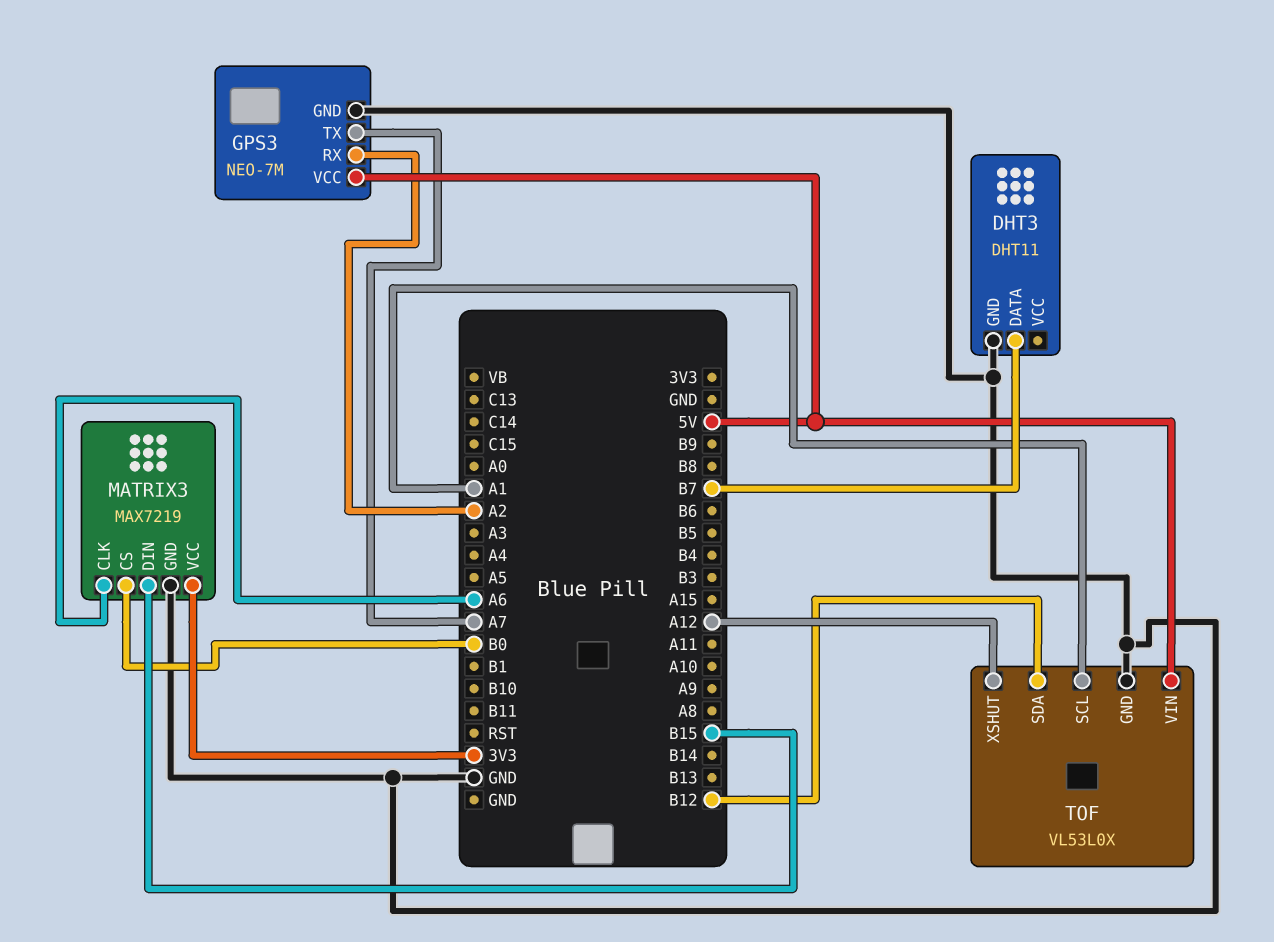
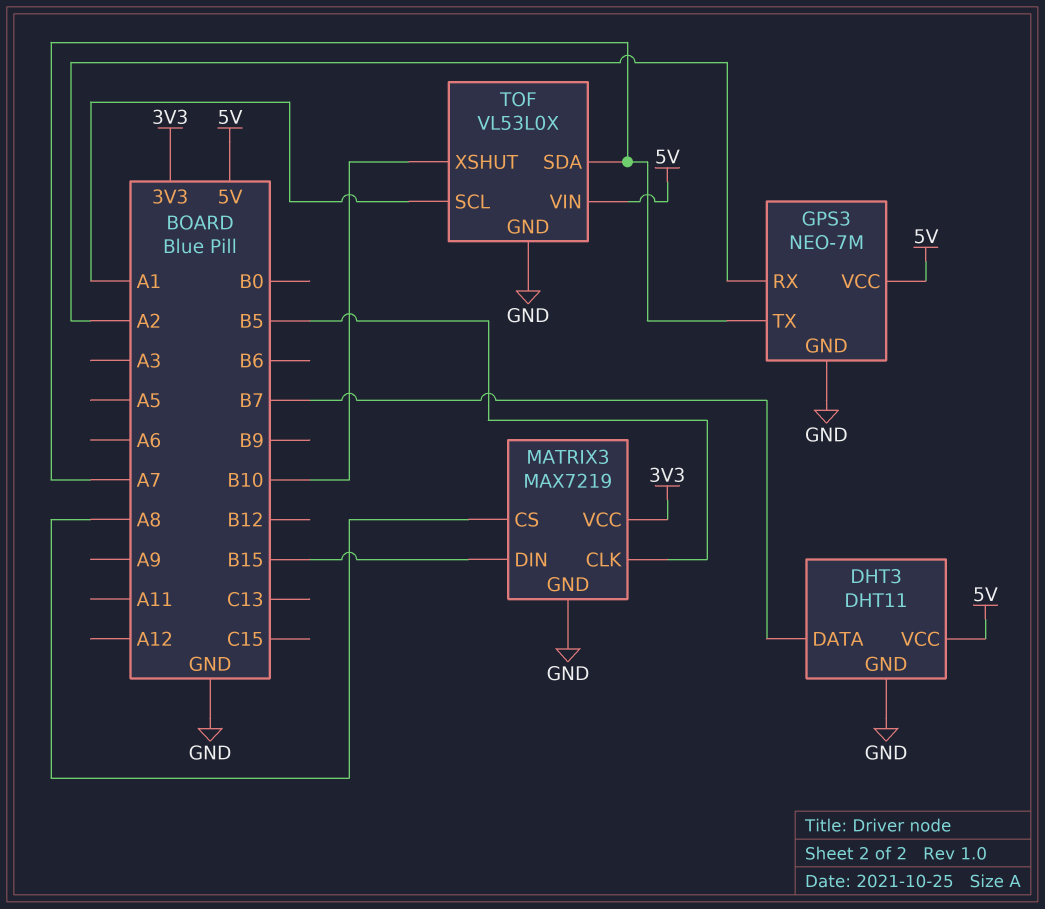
DHT3 pin VCC: none -> 5V
MATRIX3 pin CLK: A6 -> B5
MATRIX3 pin CS: B0 -> A8
TOF pin SDA: B12 -> A7
TOF pin XSHUT: A12 -> B10

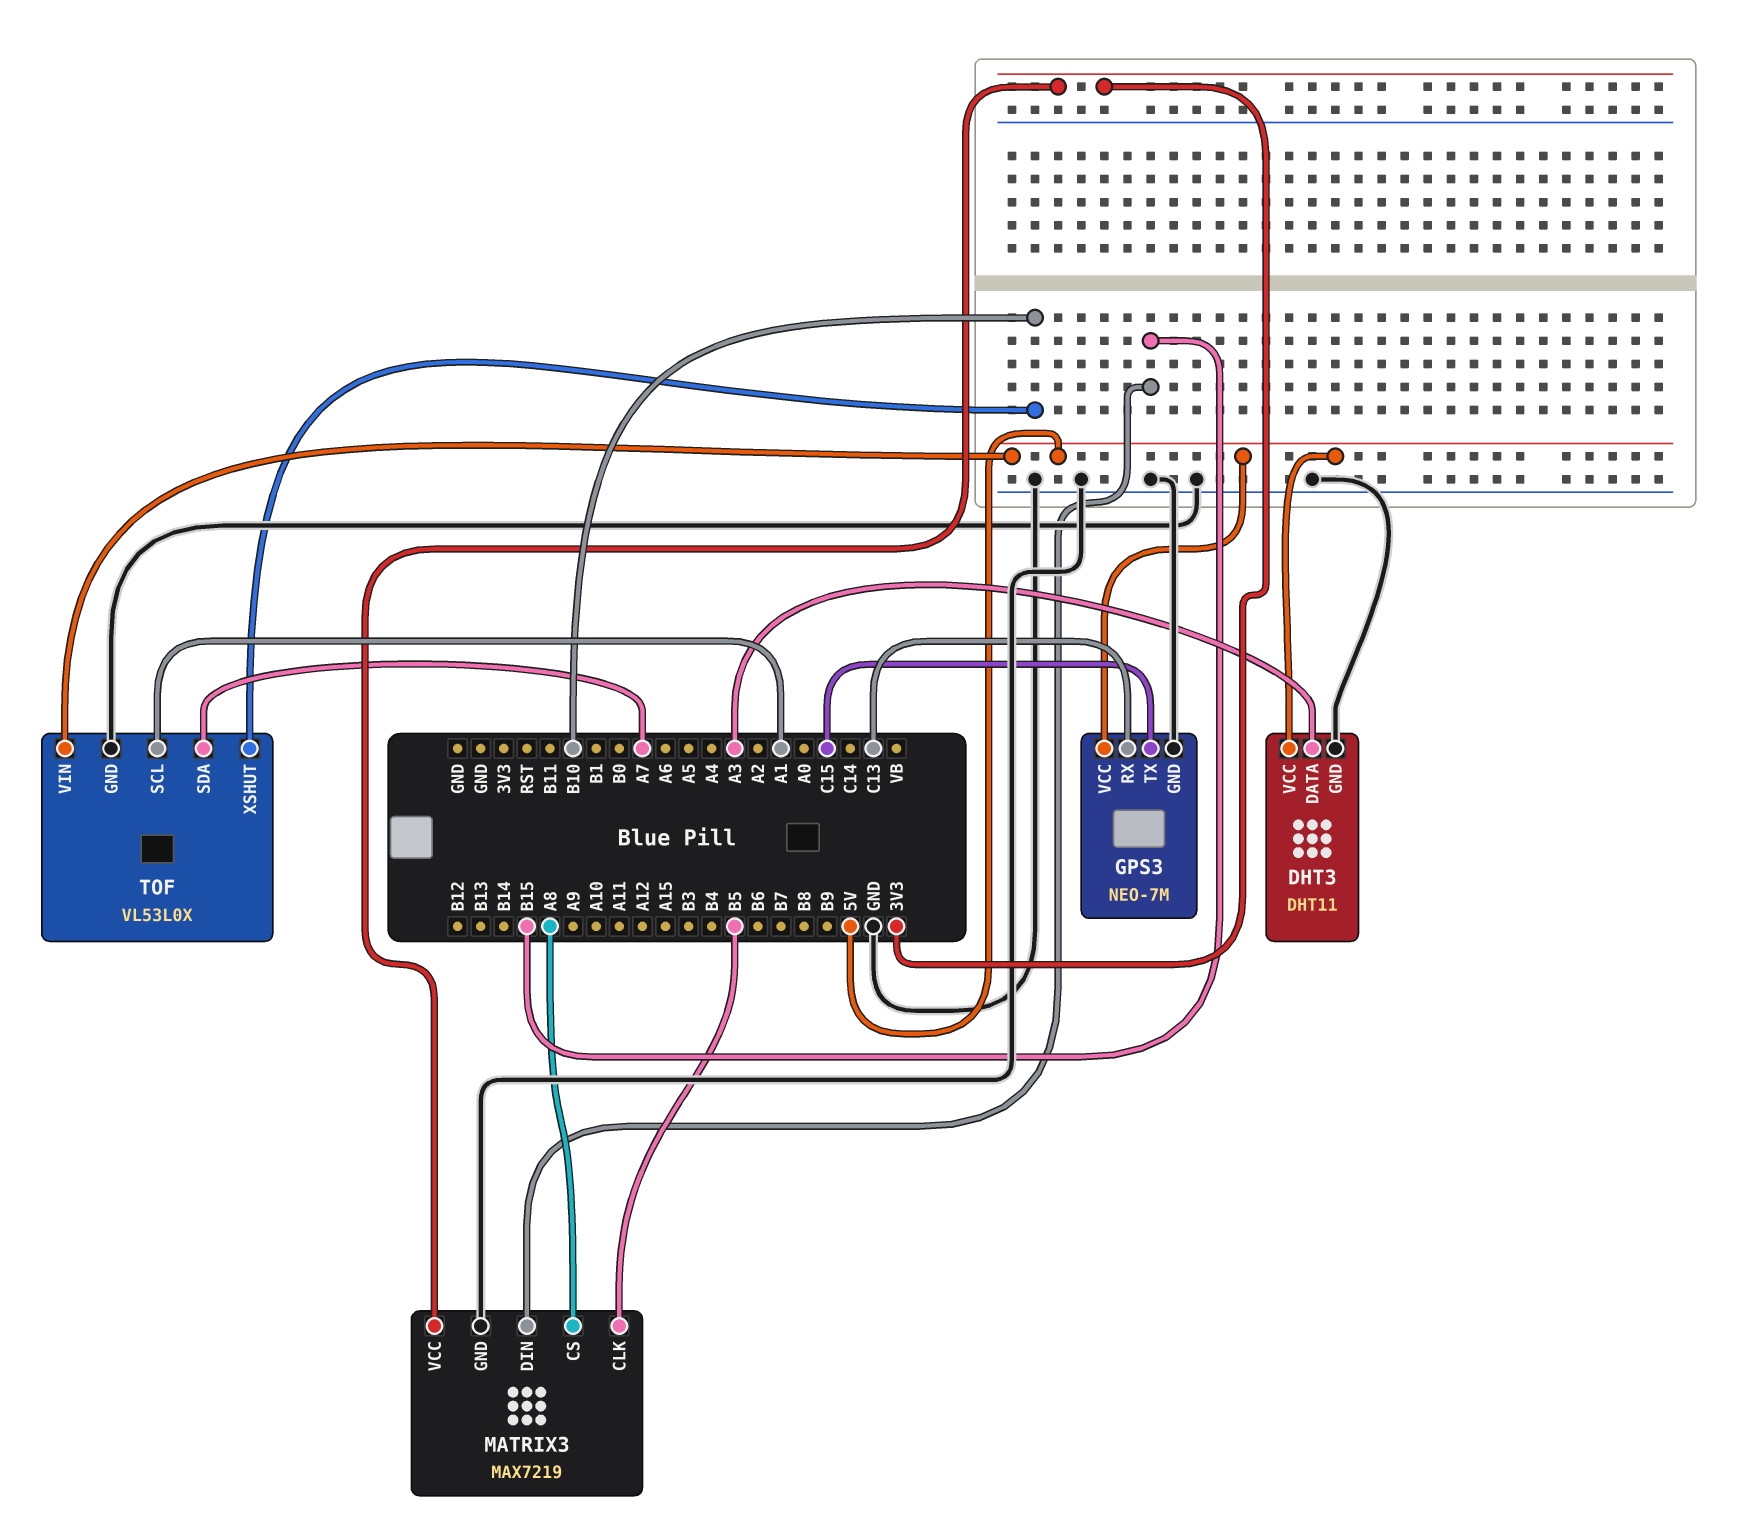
DHT3 pin DATA: B7 -> A3
GPS3 pin RX: A2 -> C13
GPS3 pin TX: A7 -> C15

